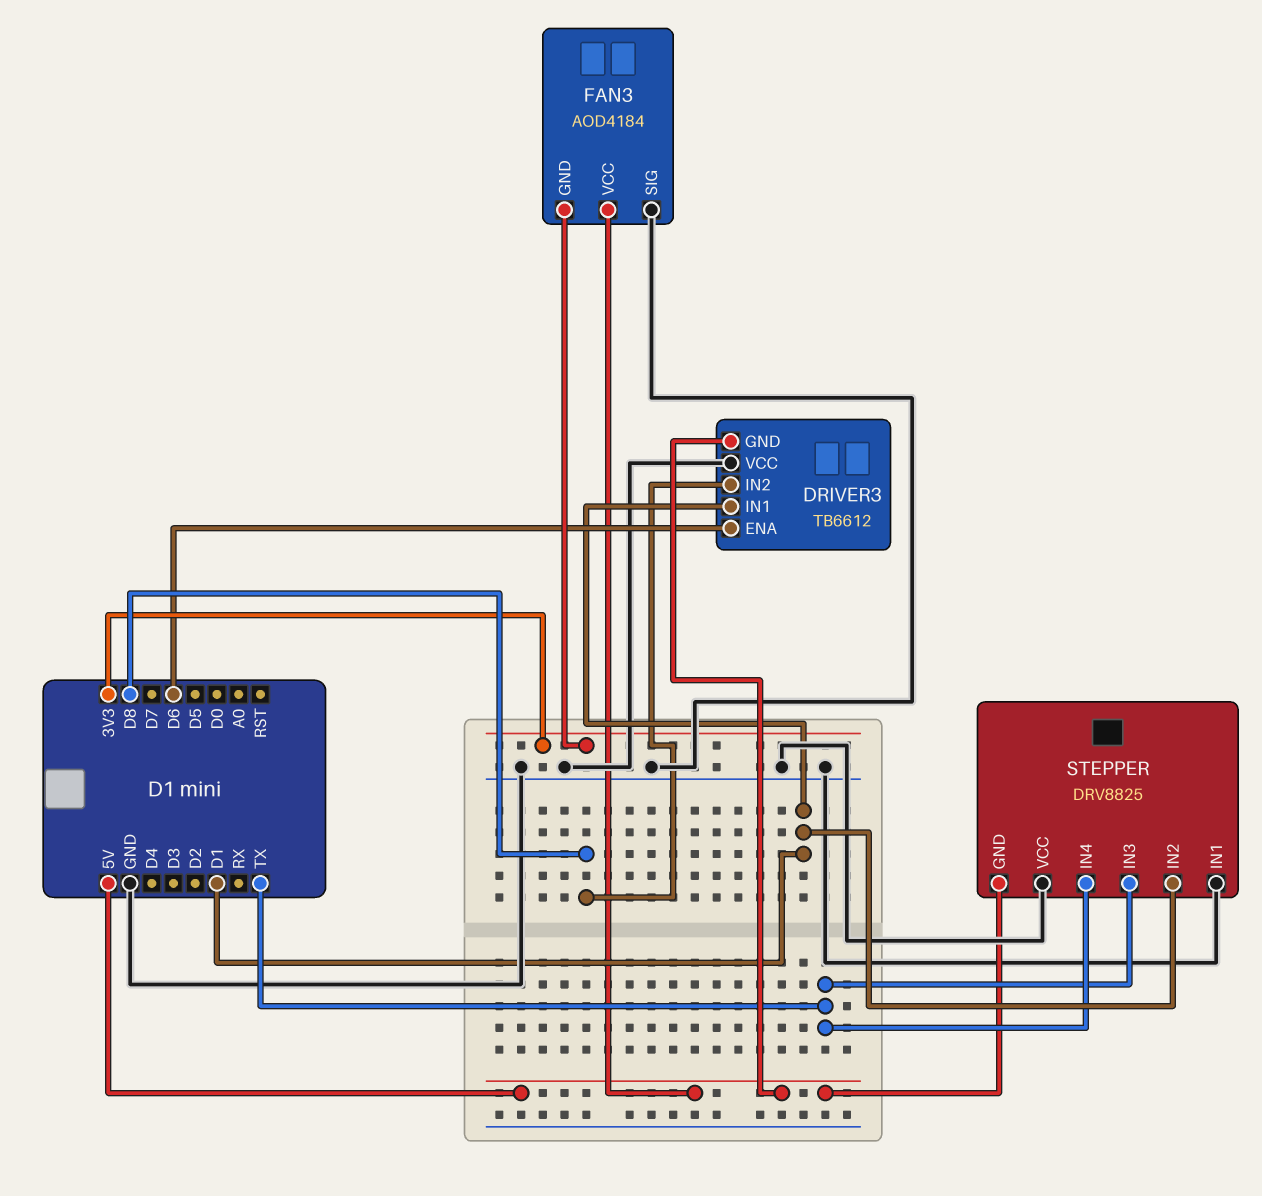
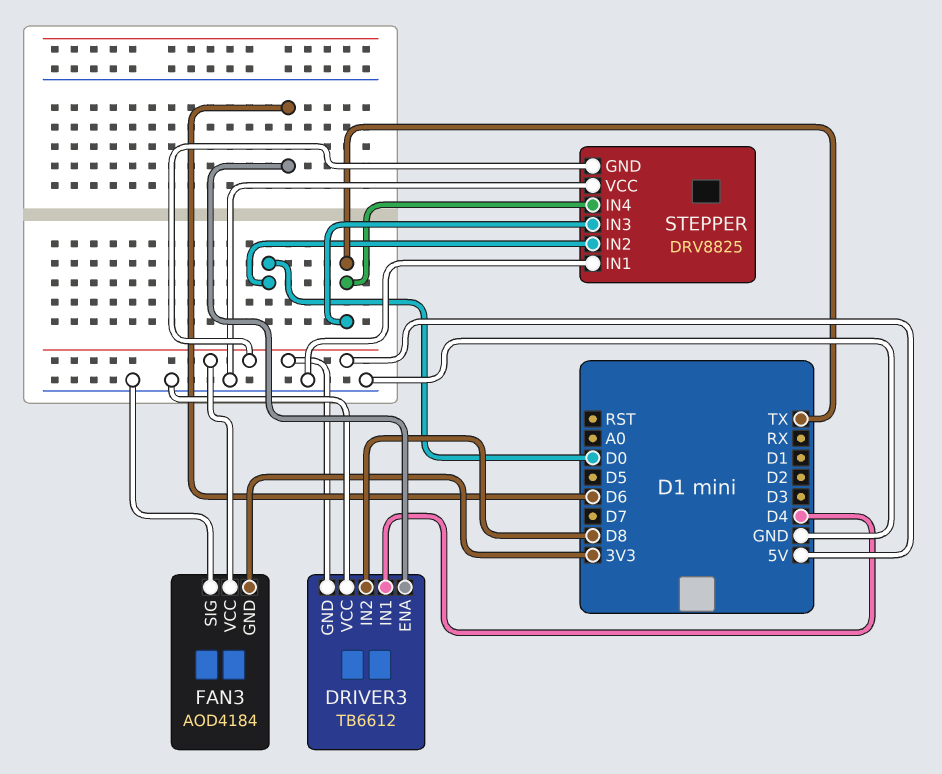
DRIVER3 pin IN1: D1 -> D4
STEPPER pin IN2: D1 -> D0

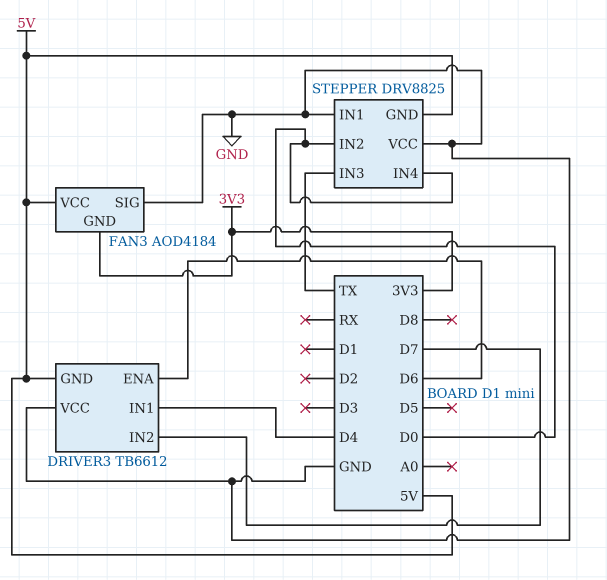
DRIVER3 pin IN2: D8 -> D7
STEPPER pin IN4: TX -> D0

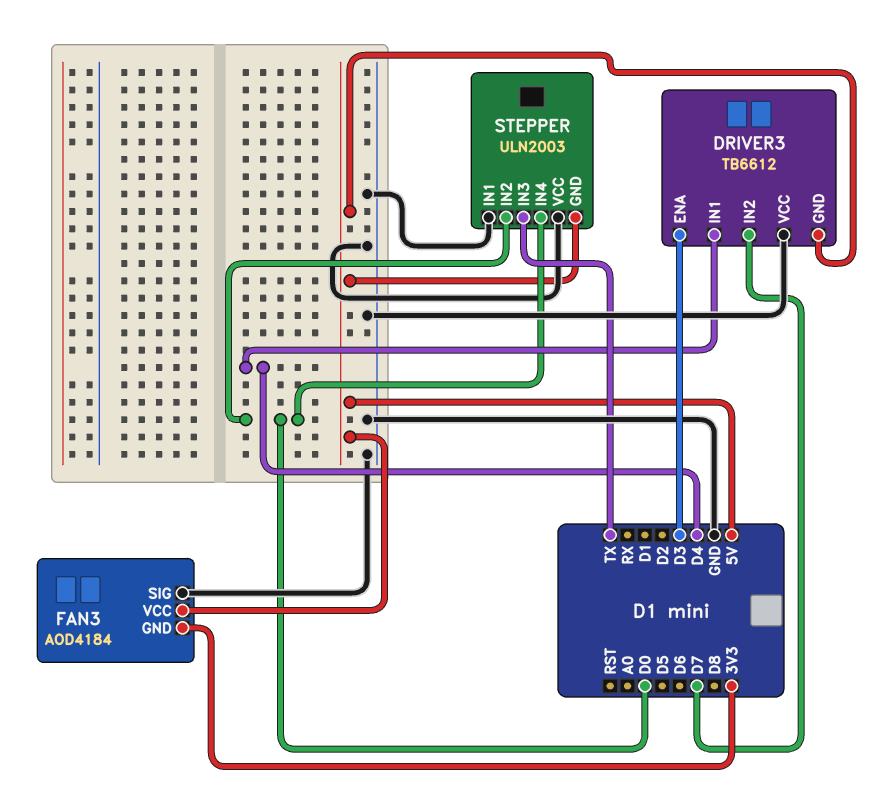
DRIVER3 pin ENA: D6 -> D3
STEPPER: DRV8825 -> ULN2003

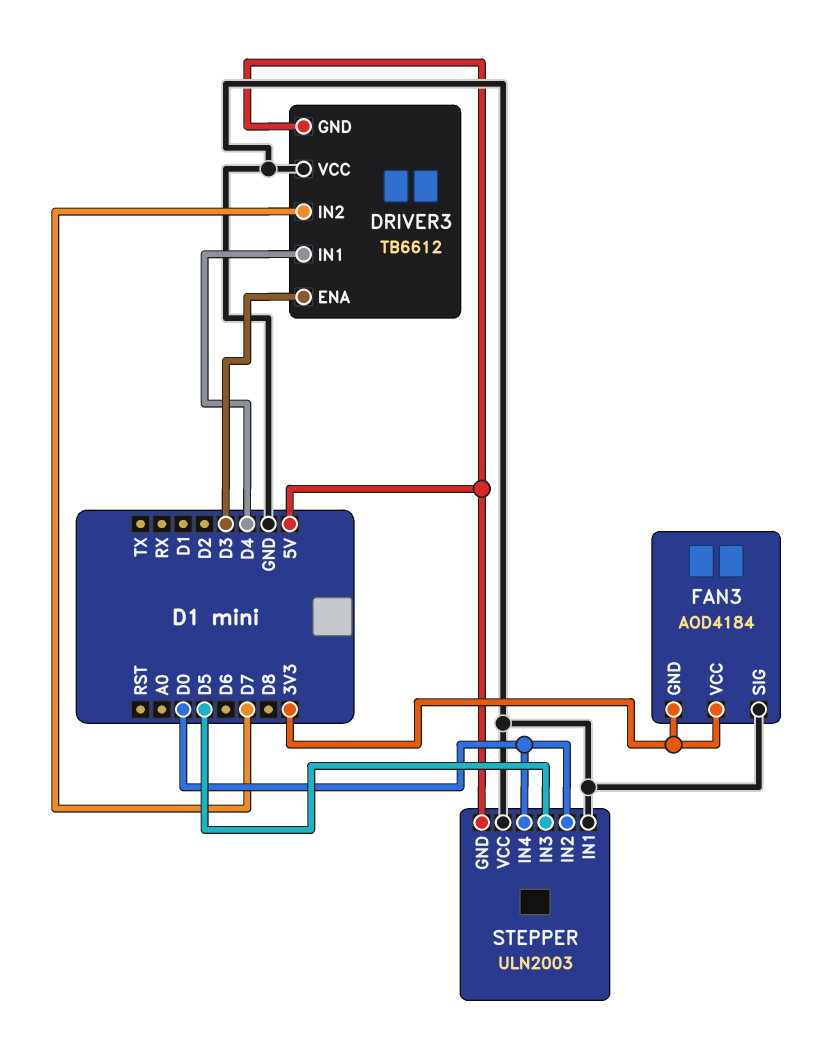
FAN3 pin VCC: 5V -> 3V3
STEPPER pin IN3: TX -> D5

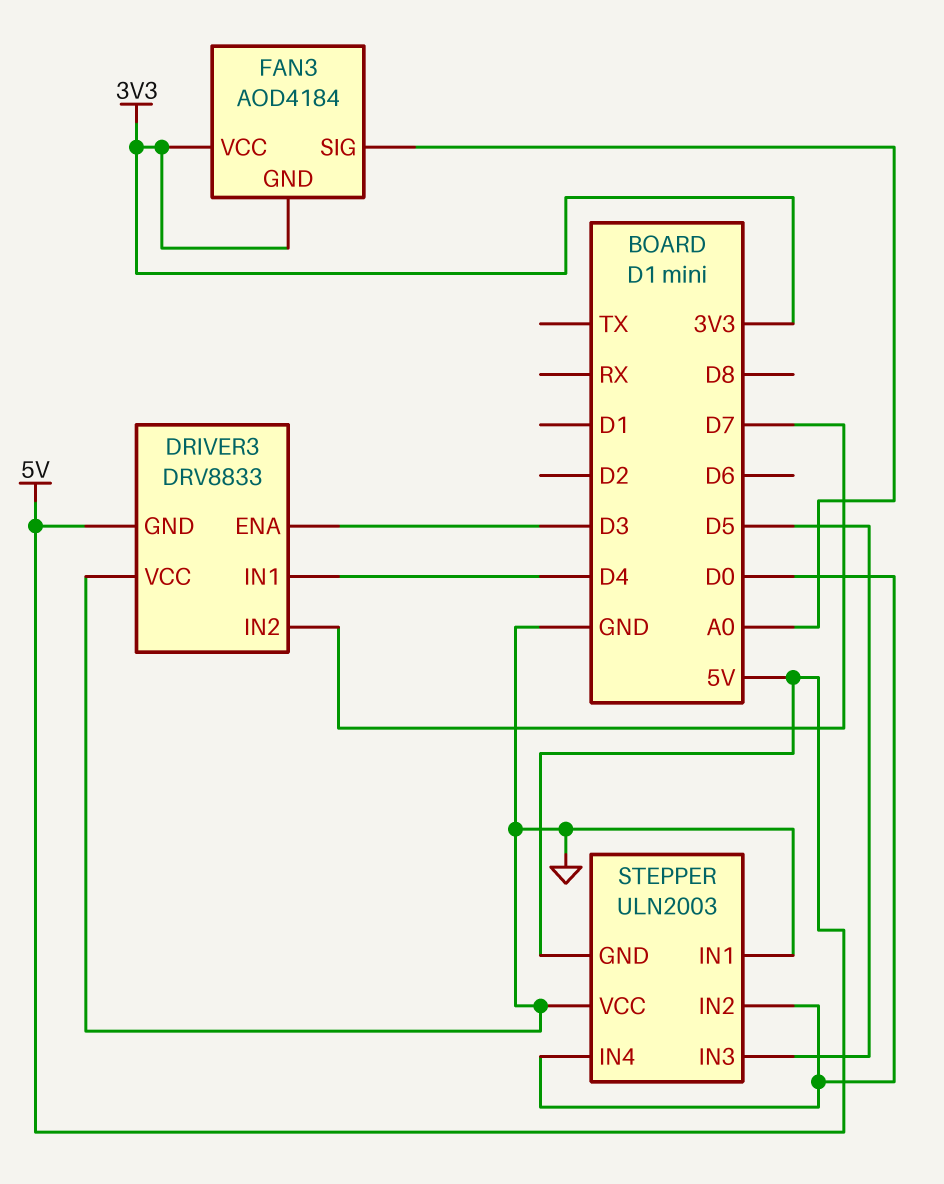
DRIVER3: TB6612 -> DRV8833
FAN3 pin SIG: GND -> A0

